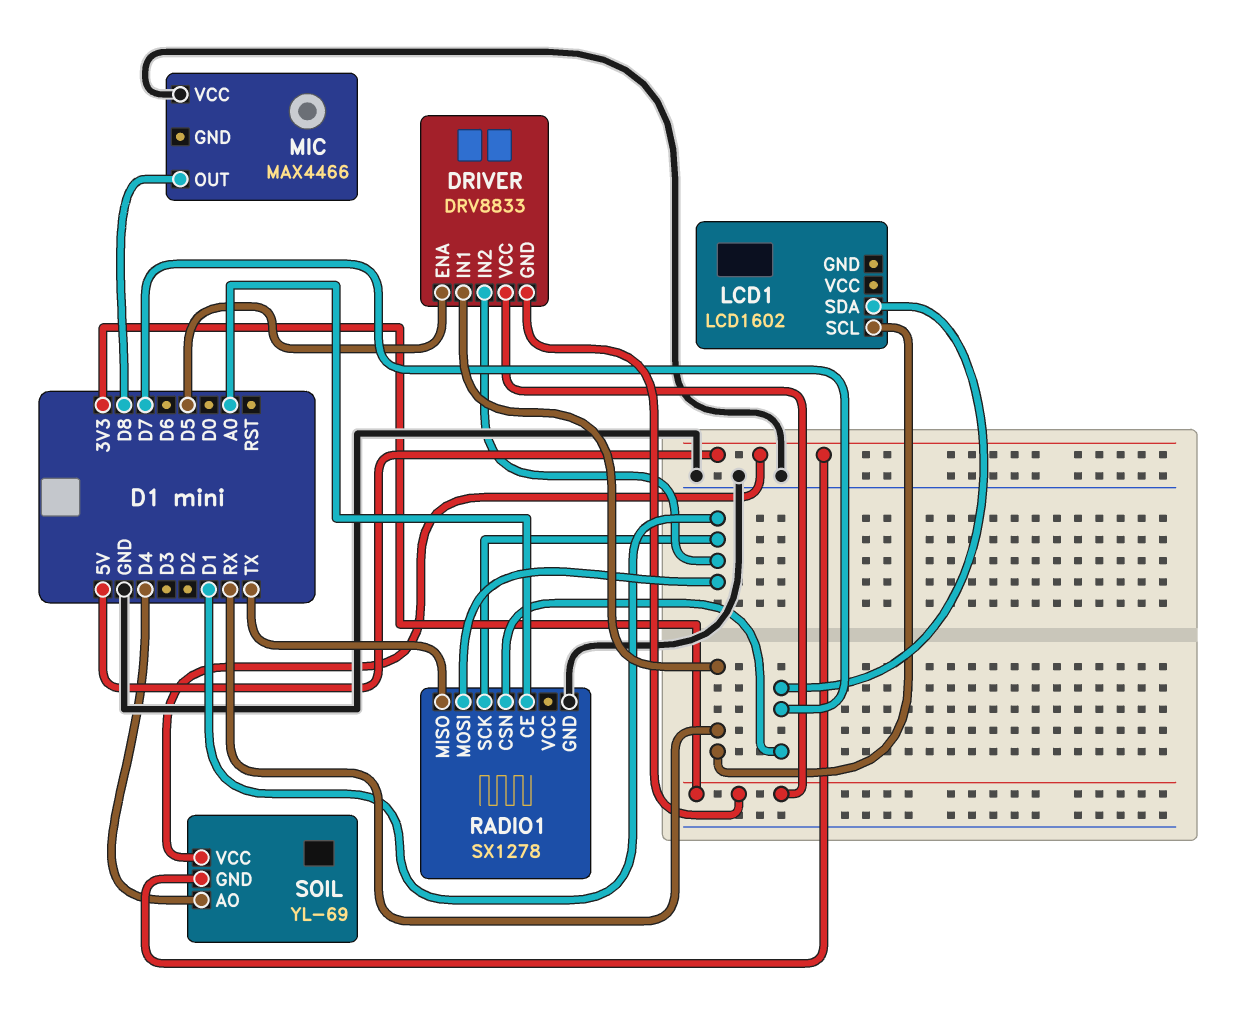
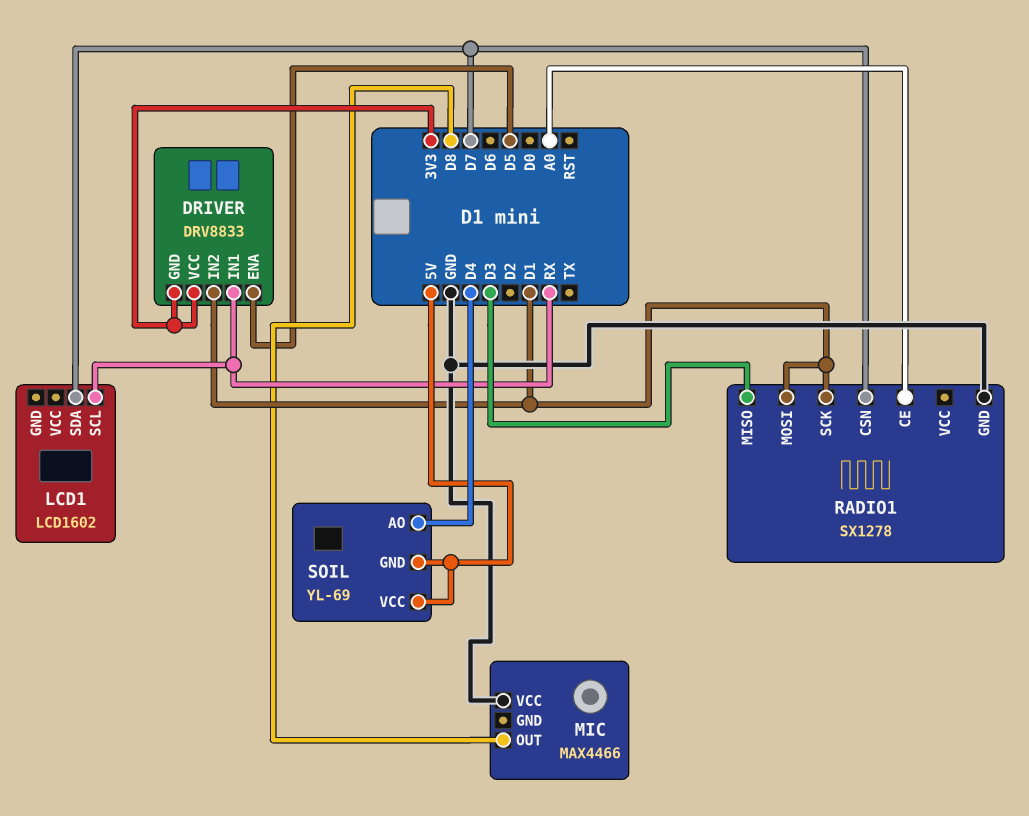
RADIO1 pin MISO: TX -> D3

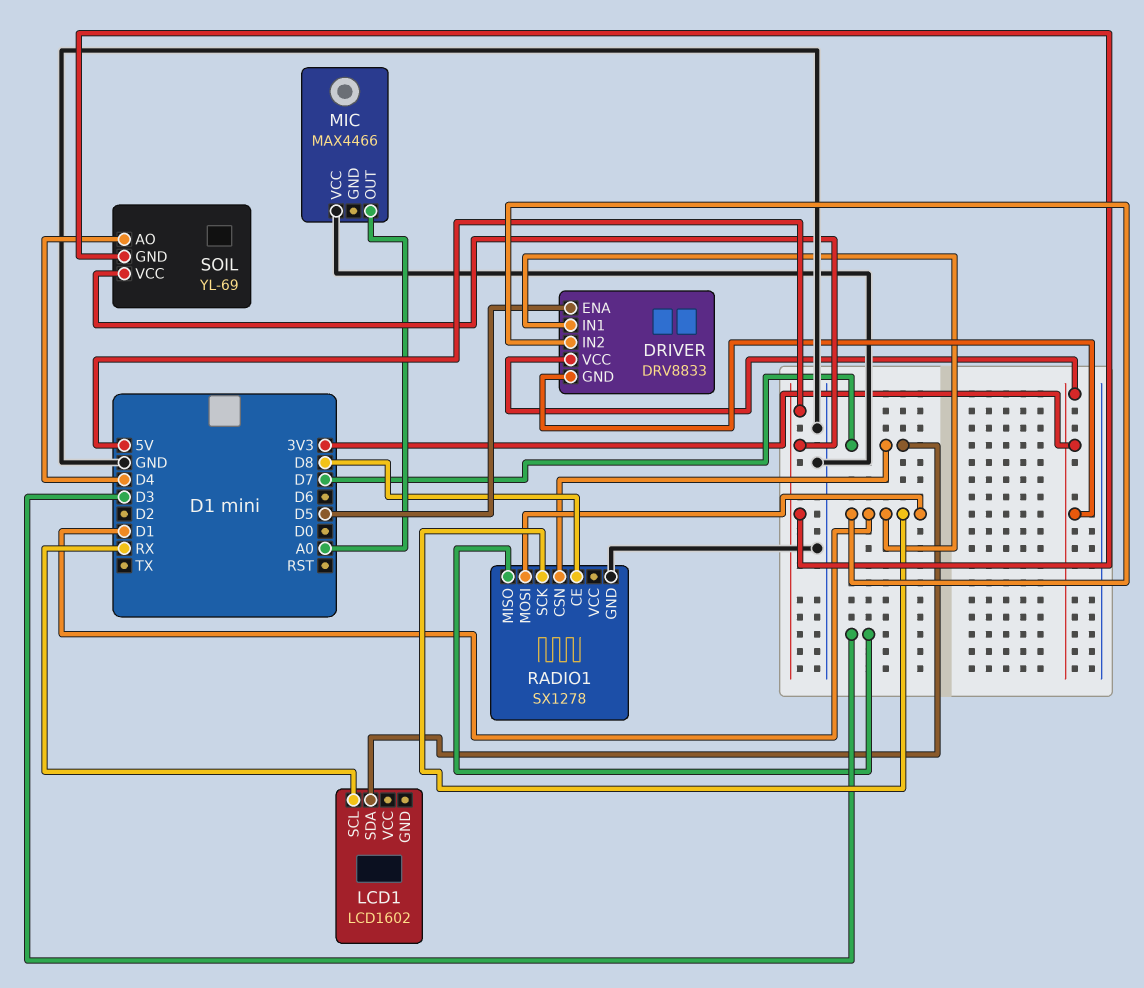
DRIVER pin IN1: RX -> D1
MIC pin OUT: D8 -> A0
RADIO1 pin CE: A0 -> D8

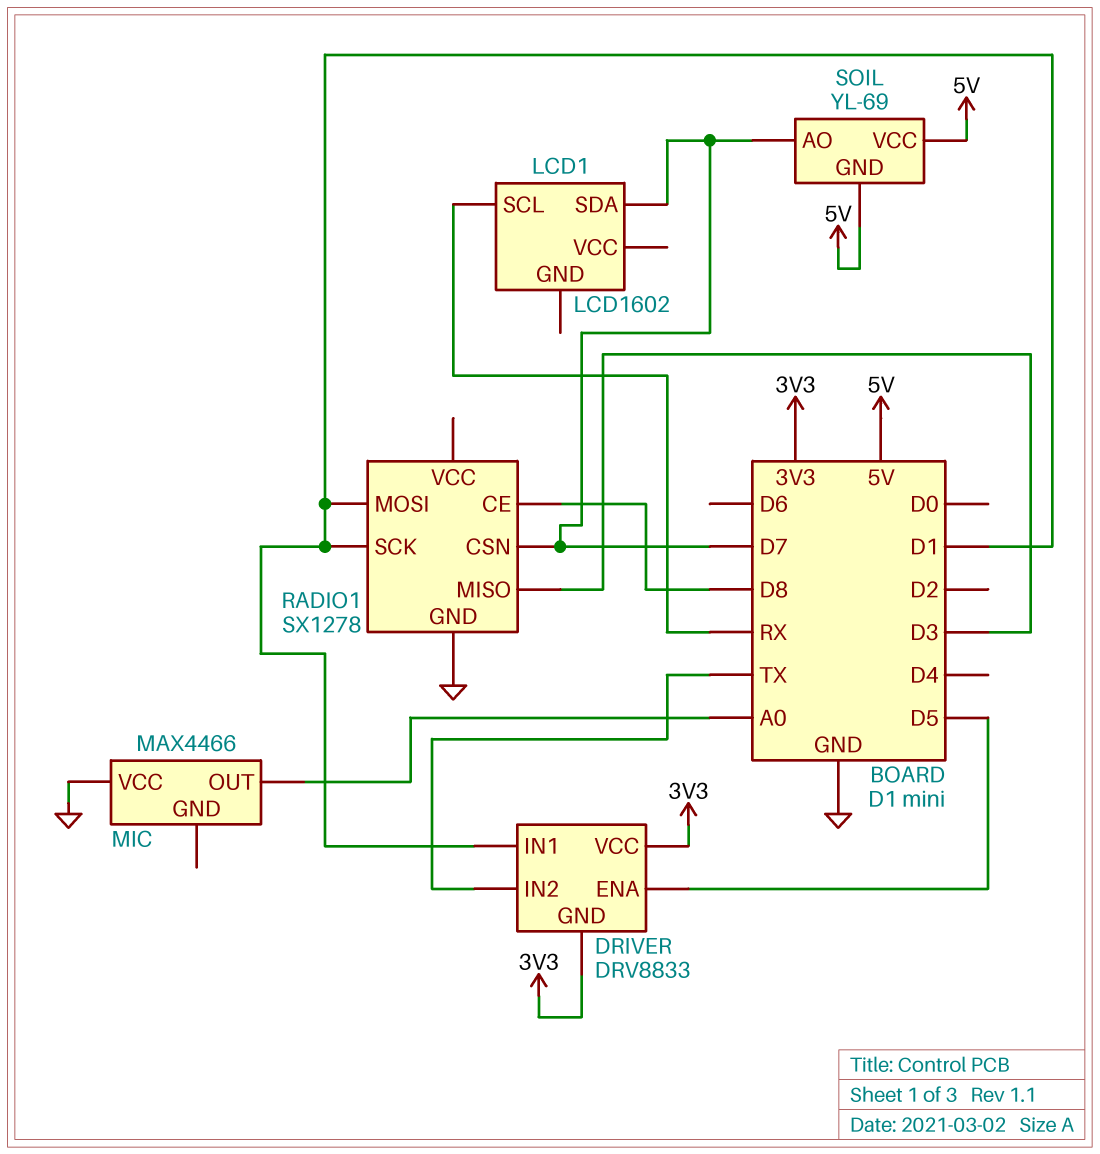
DRIVER pin IN2: D1 -> TX
SOIL pin AO: D4 -> D7

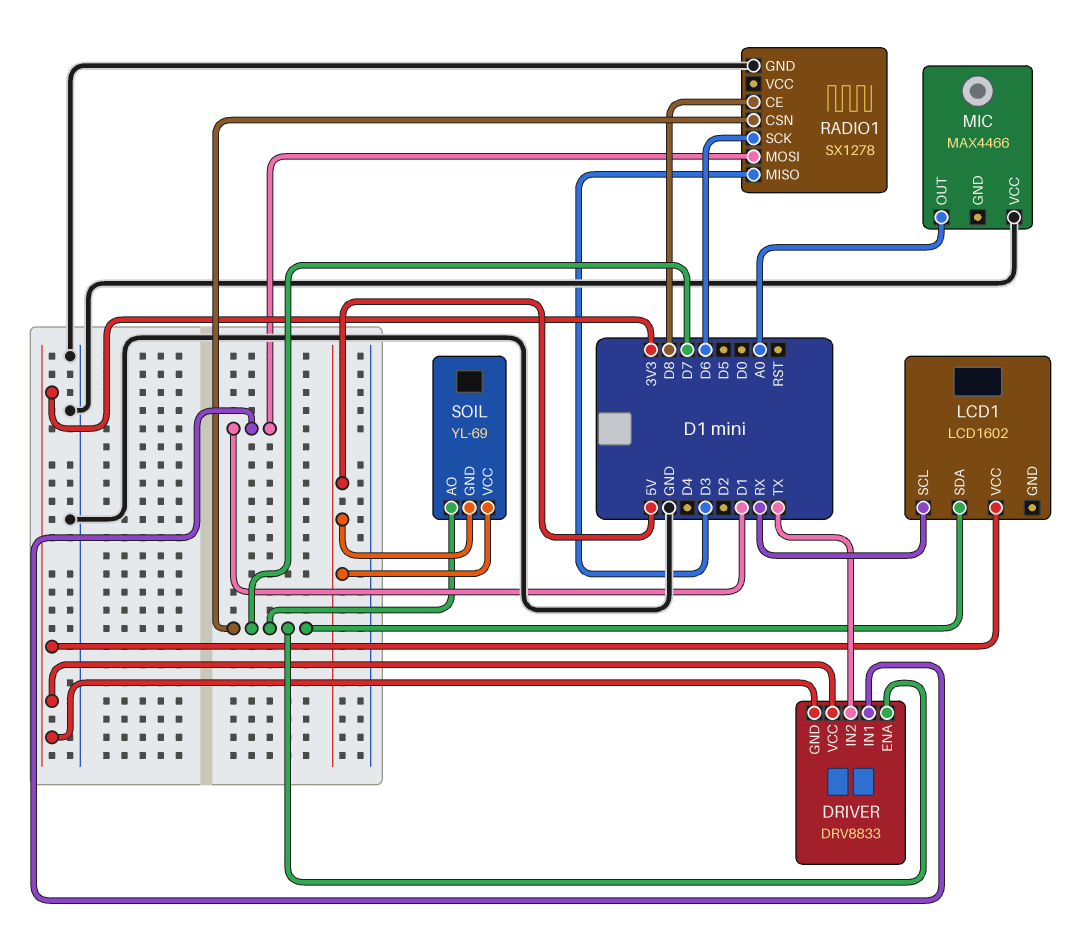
DRIVER pin ENA: D5 -> D7
LCD1 pin VCC: none -> 3V3
RADIO1 pin SCK: D1 -> D6

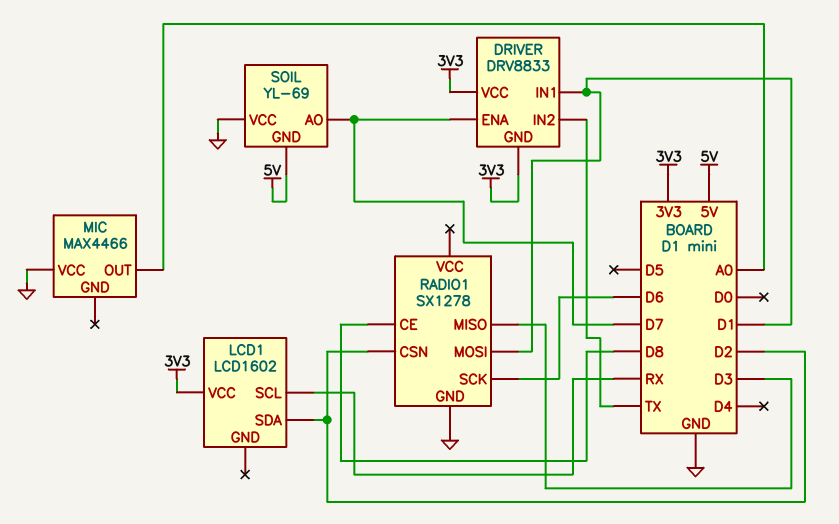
LCD1 pin SDA: D7 -> D2
RADIO1 pin CSN: D7 -> D2
SOIL pin VCC: 5V -> GND

